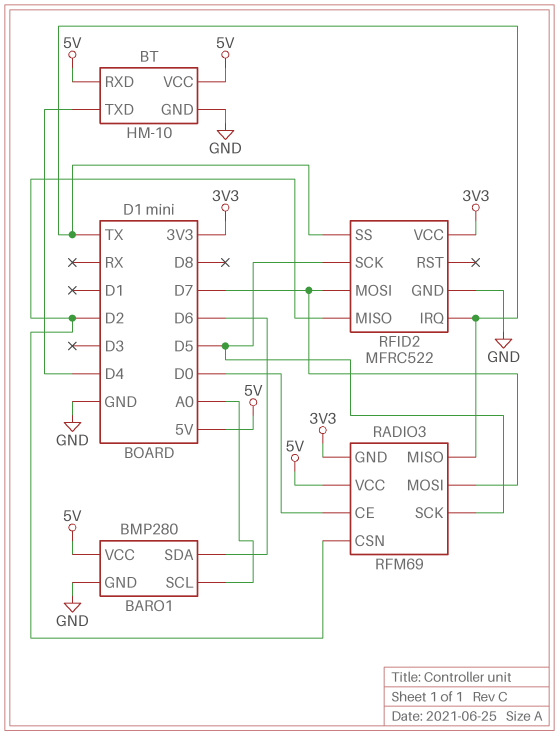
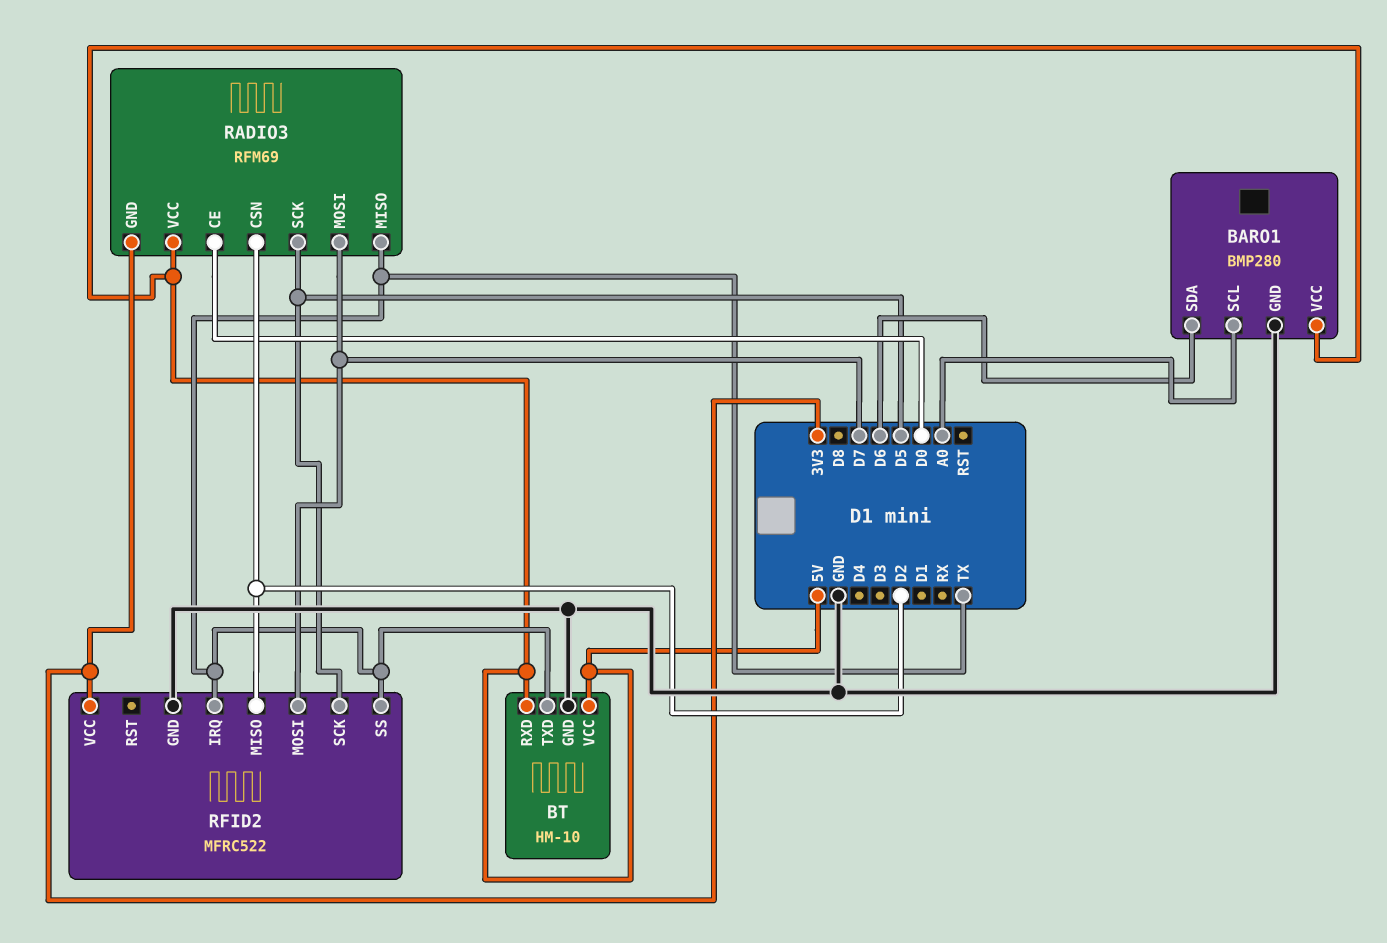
BT pin TXD: D4 -> TX

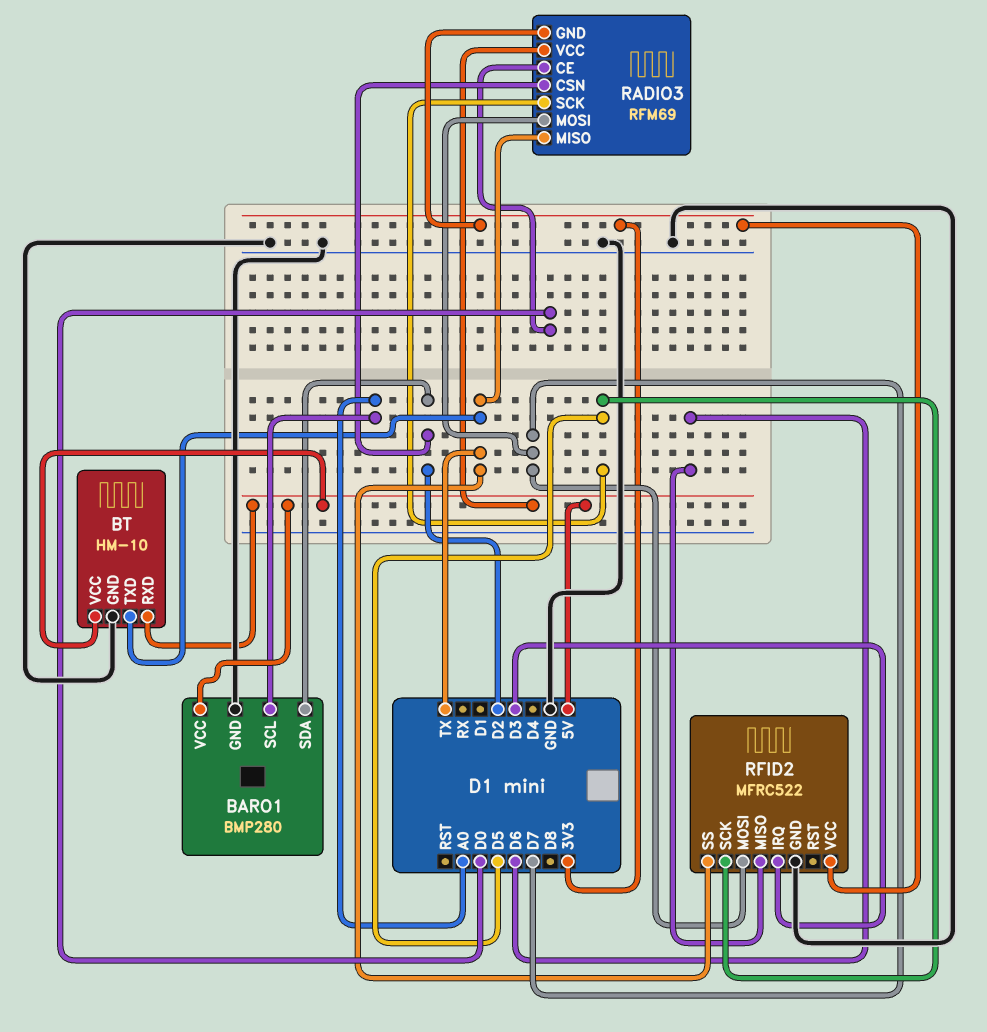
BARO1 pin SDA: D6 -> D2
RFID2 pin IRQ: TX -> D3
RFID2 pin MISO: D2 -> D6

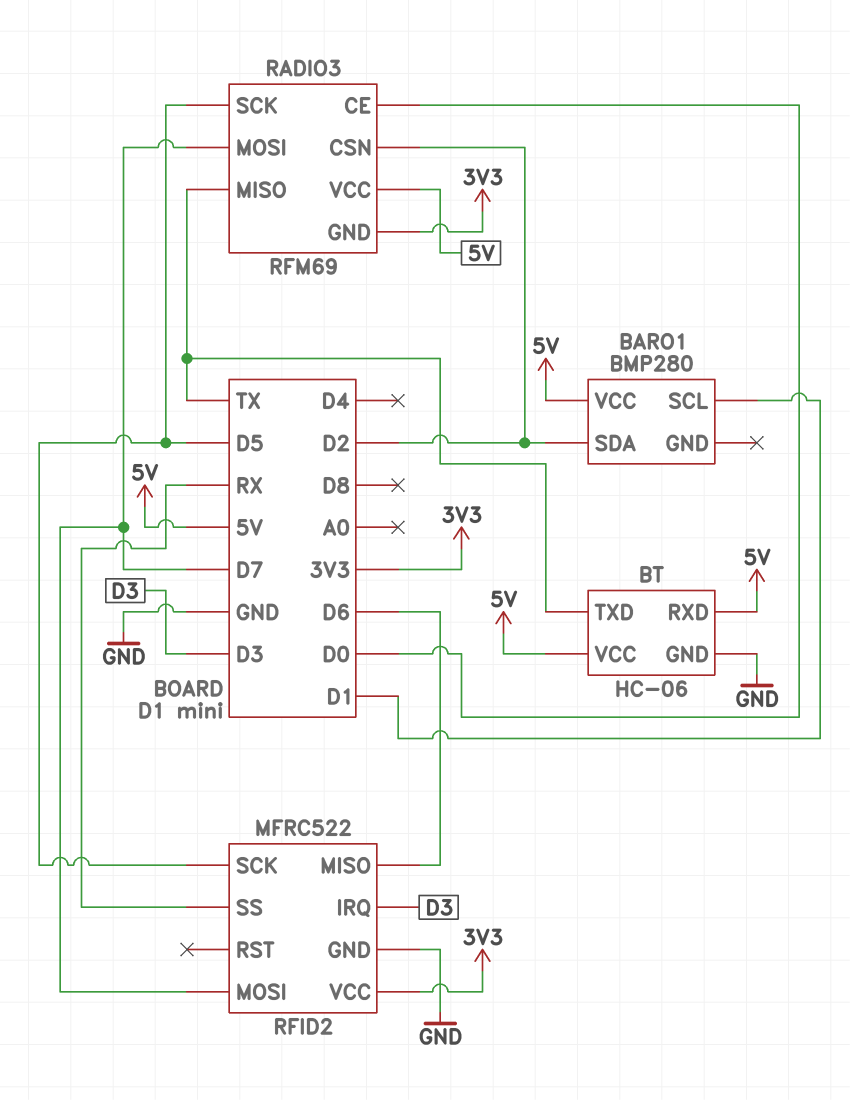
BARO1 pin GND: GND -> none
BARO1 pin SCL: A0 -> D1
BT: HM-10 -> HC-06
RFID2 pin SS: TX -> RX

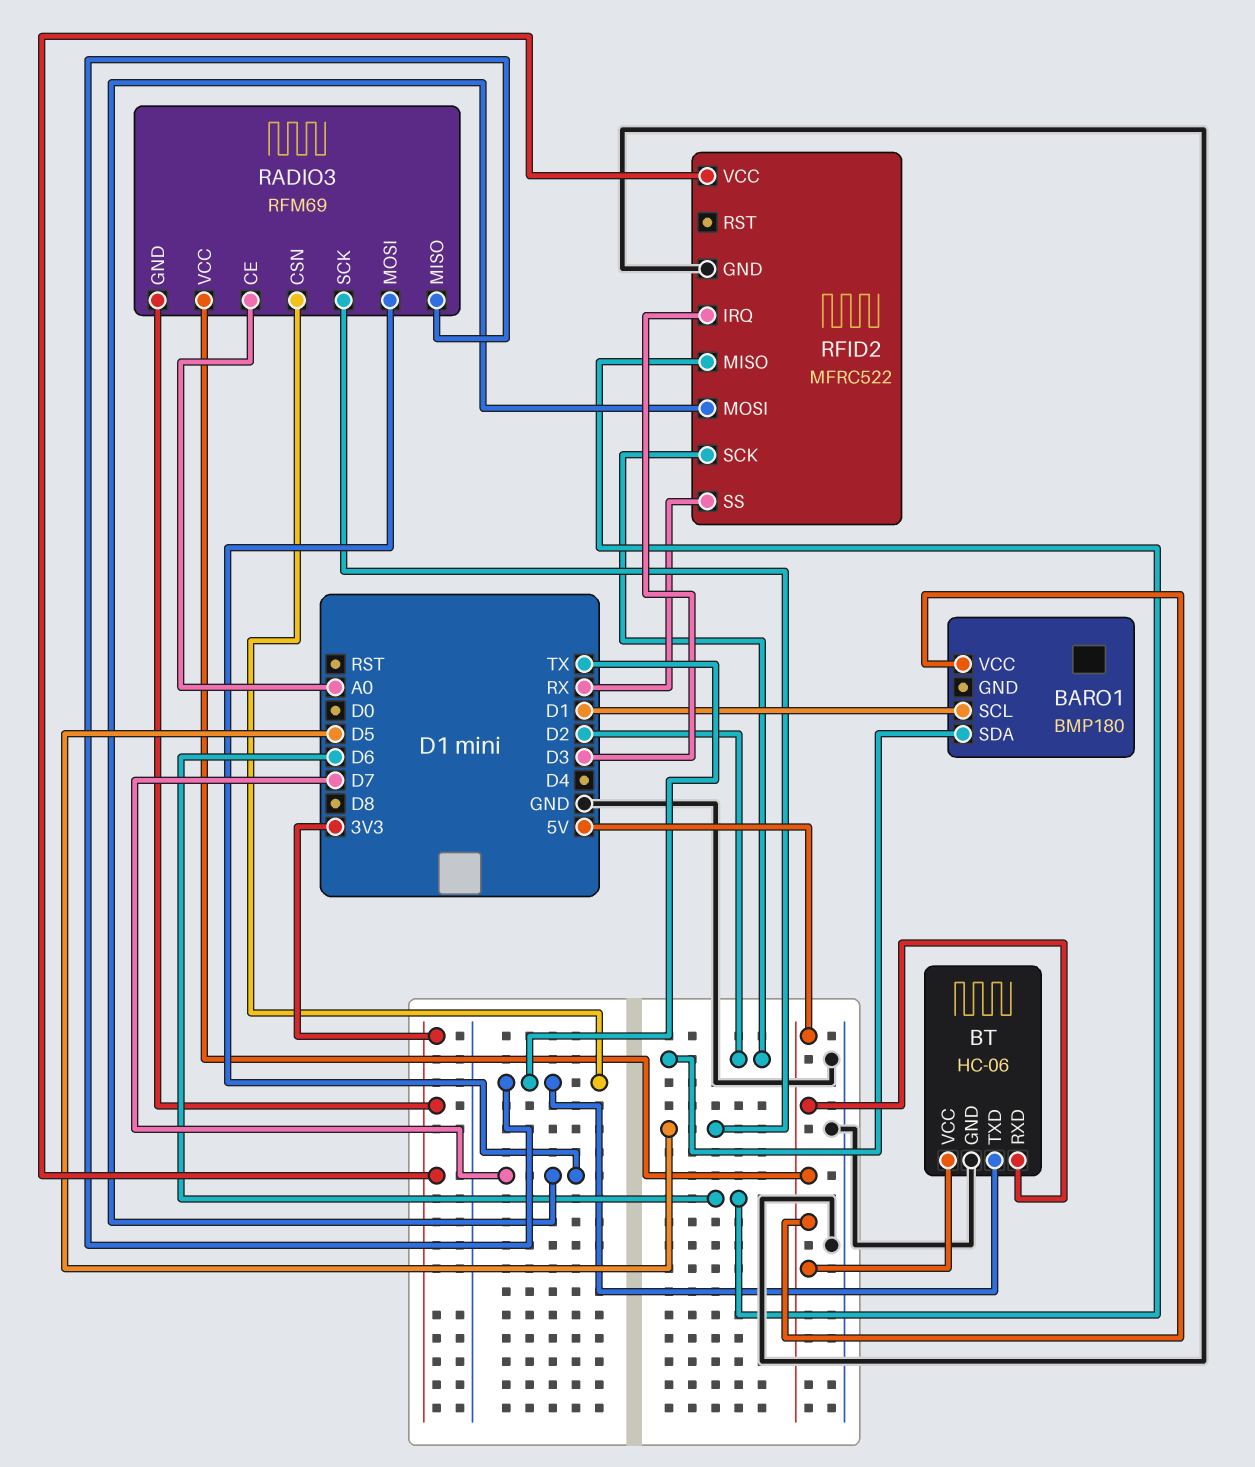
BARO1: BMP280 -> BMP180
RADIO3 pin CE: D0 -> A0
RADIO3 pin CSN: D2 -> TX
RFID2 pin SCK: D5 -> D2

